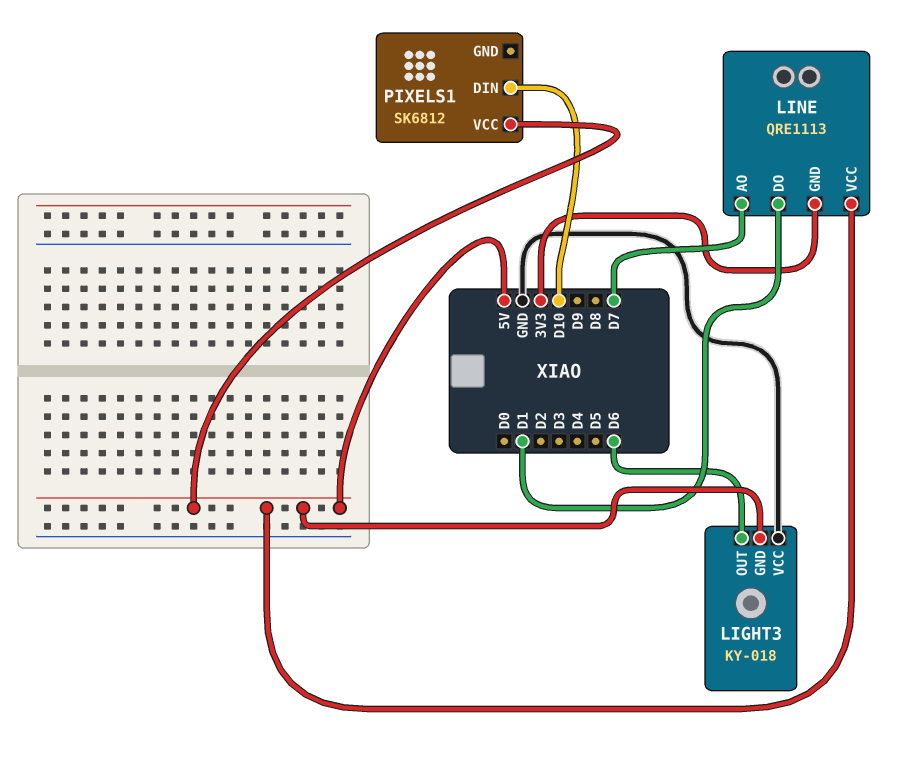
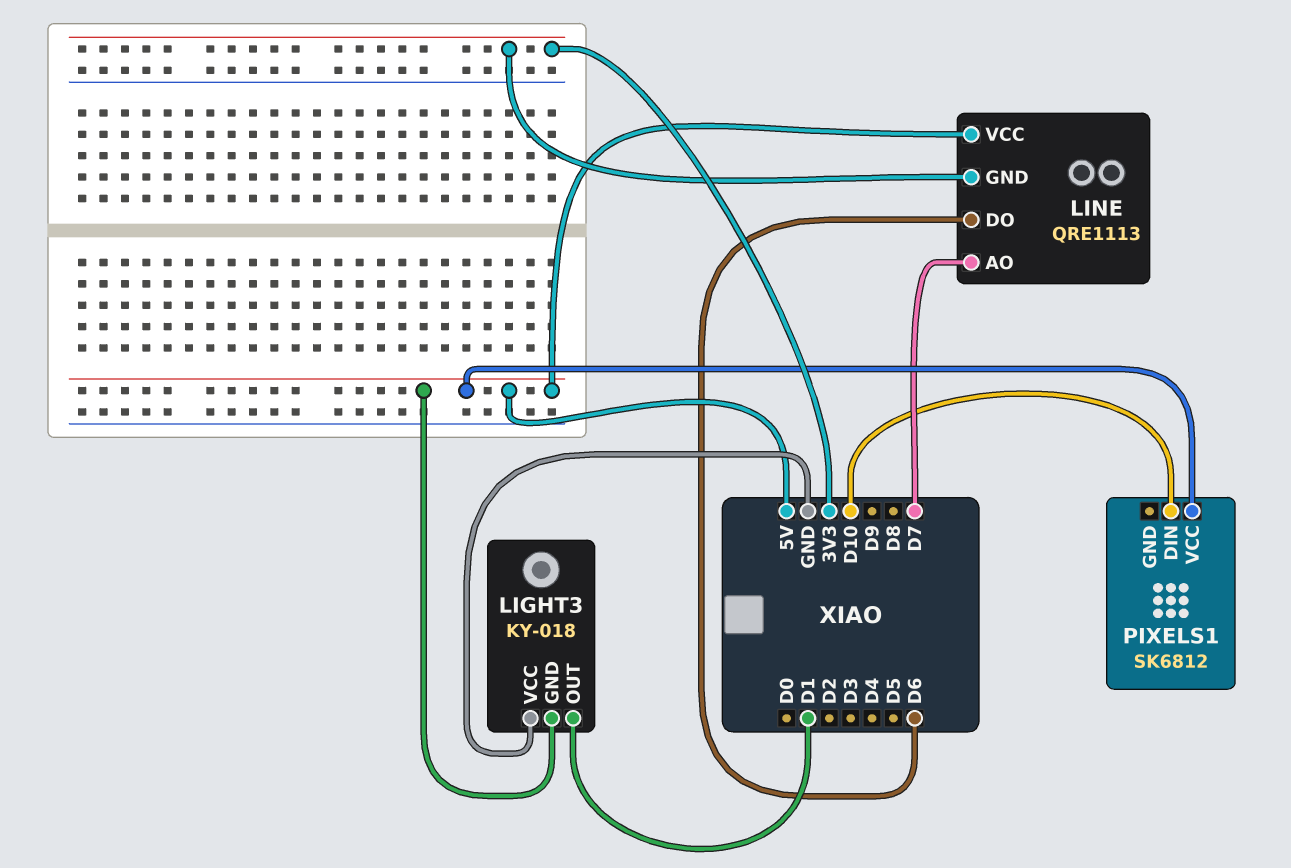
LIGHT3 pin OUT: D6 -> D1
LINE pin DO: D1 -> D6

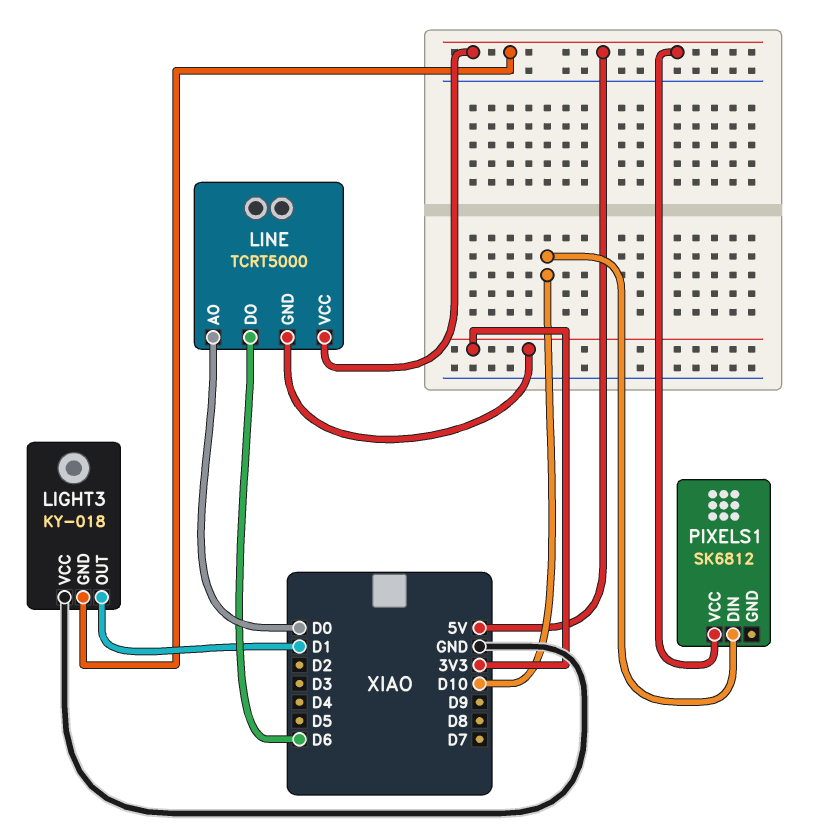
LINE: QRE1113 -> TCRT5000
LINE pin AO: D7 -> D0

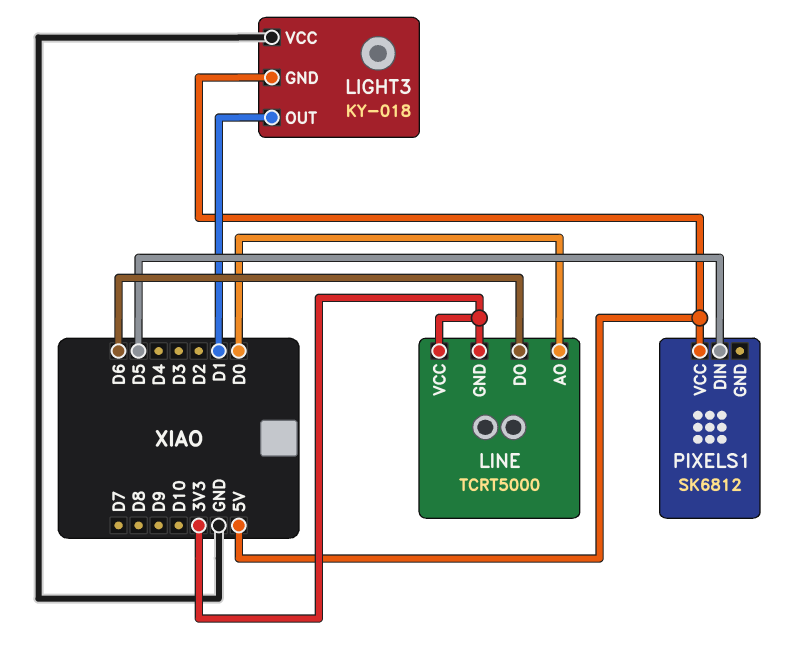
LINE pin VCC: 5V -> 3V3
PIXELS1 pin DIN: D10 -> D5

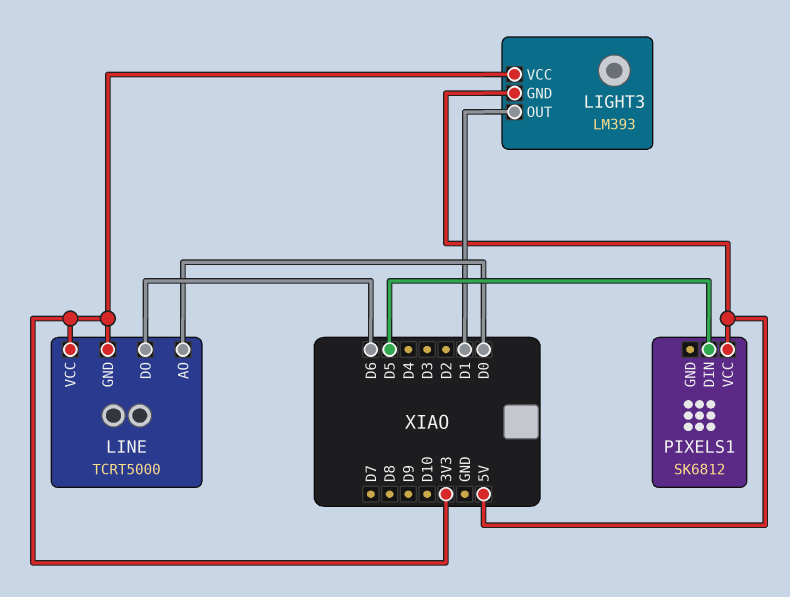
LIGHT3: KY-018 -> LM393
LIGHT3 pin VCC: GND -> 3V3

